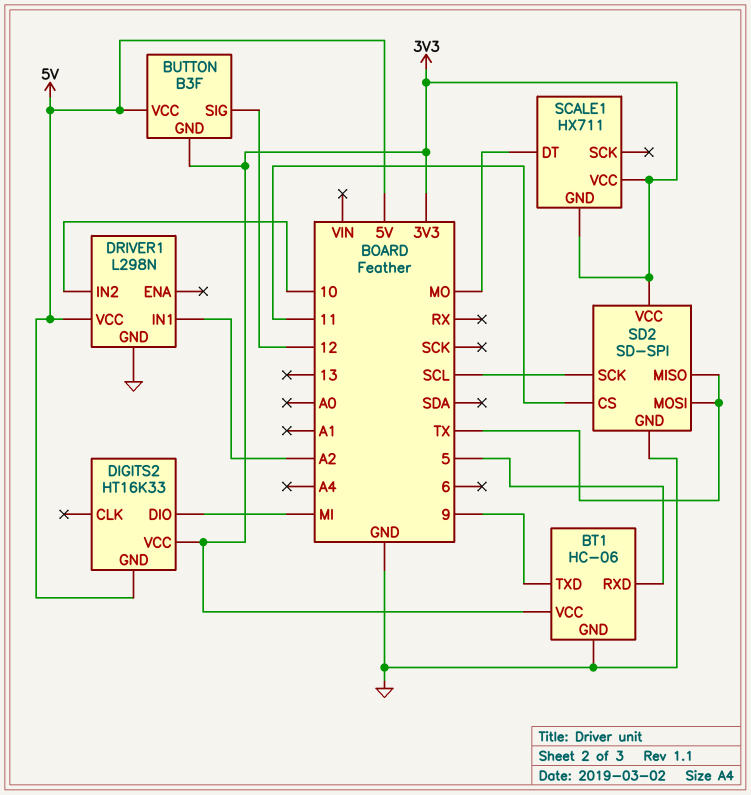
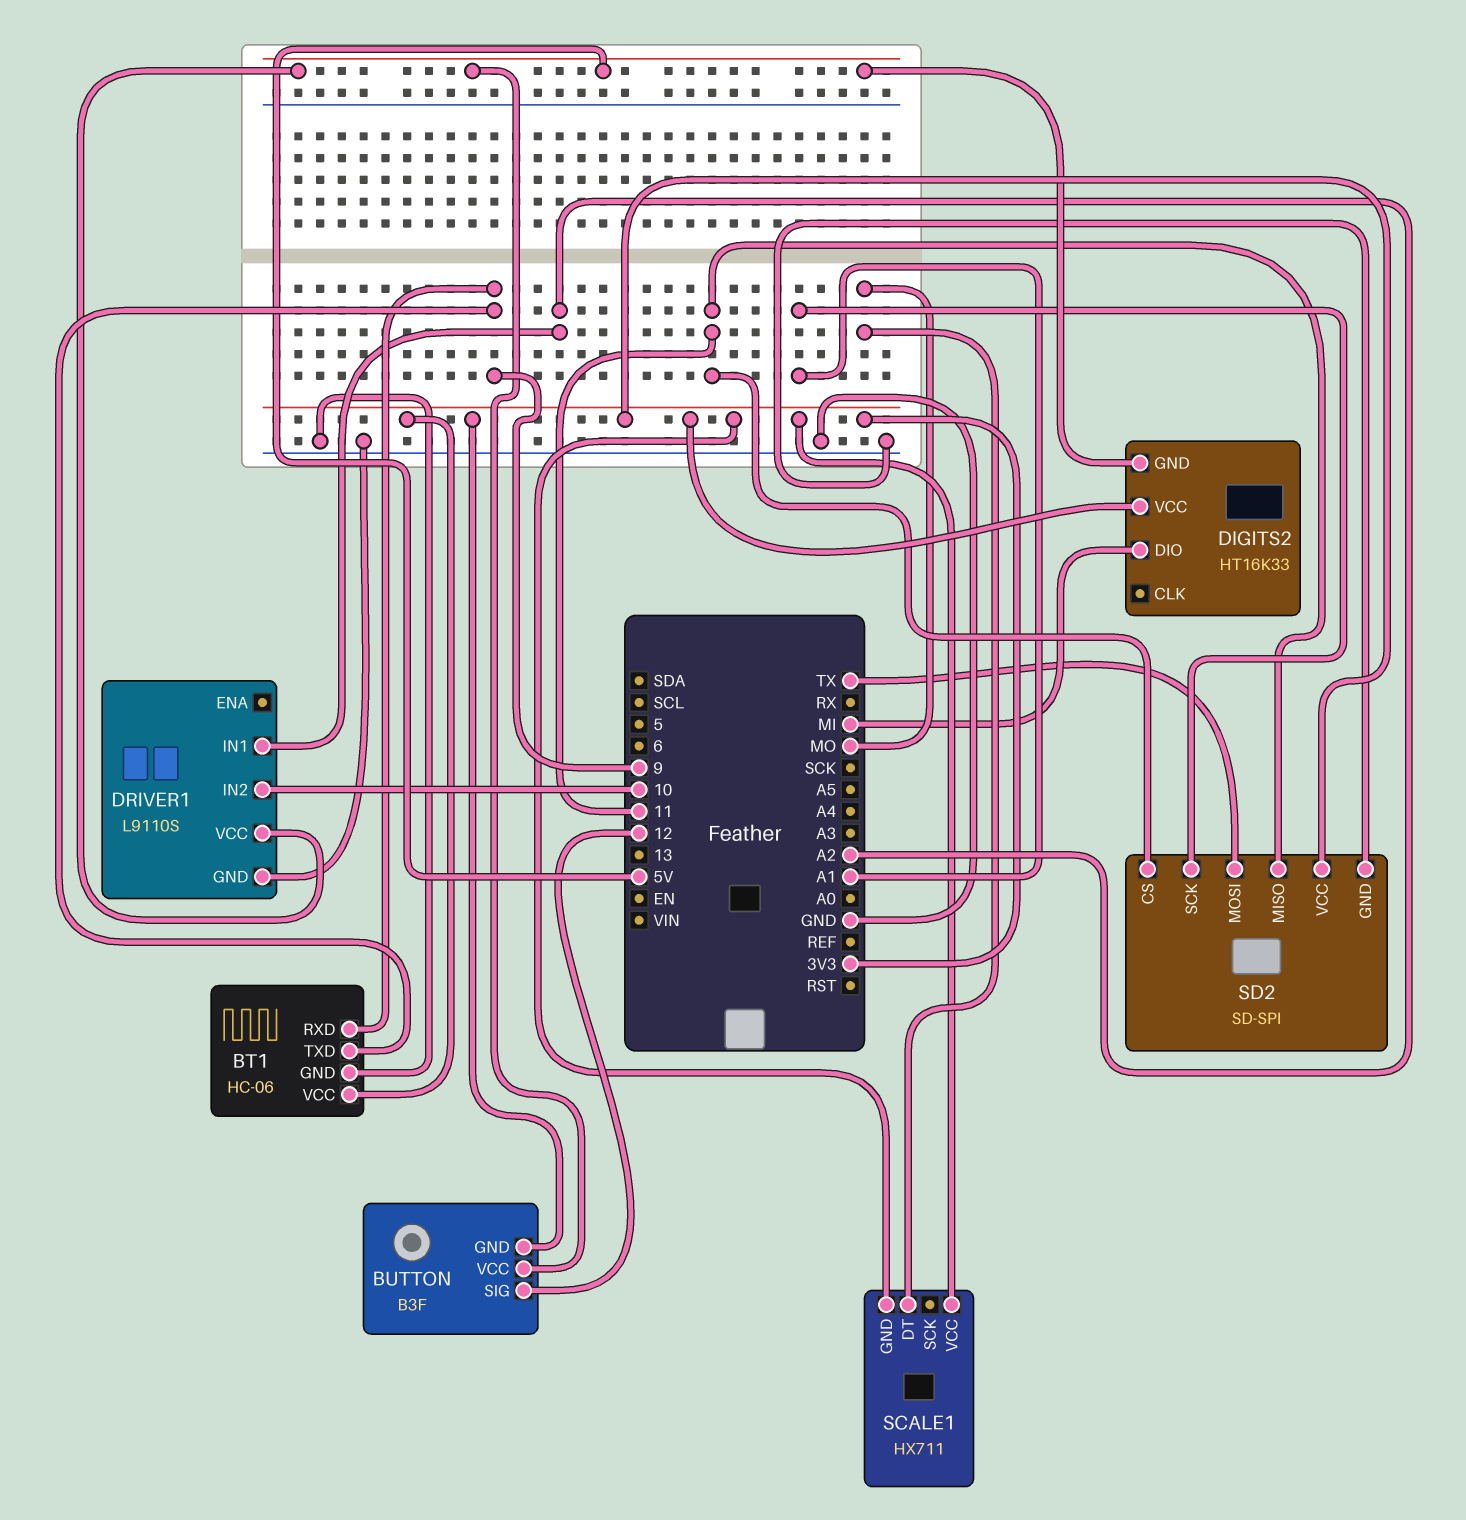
BT1 pin RXD: 5 -> 9
DRIVER1: L298N -> L9110S
SD2 pin MISO: TX -> 11
SD2 pin SCK: SCL -> A1

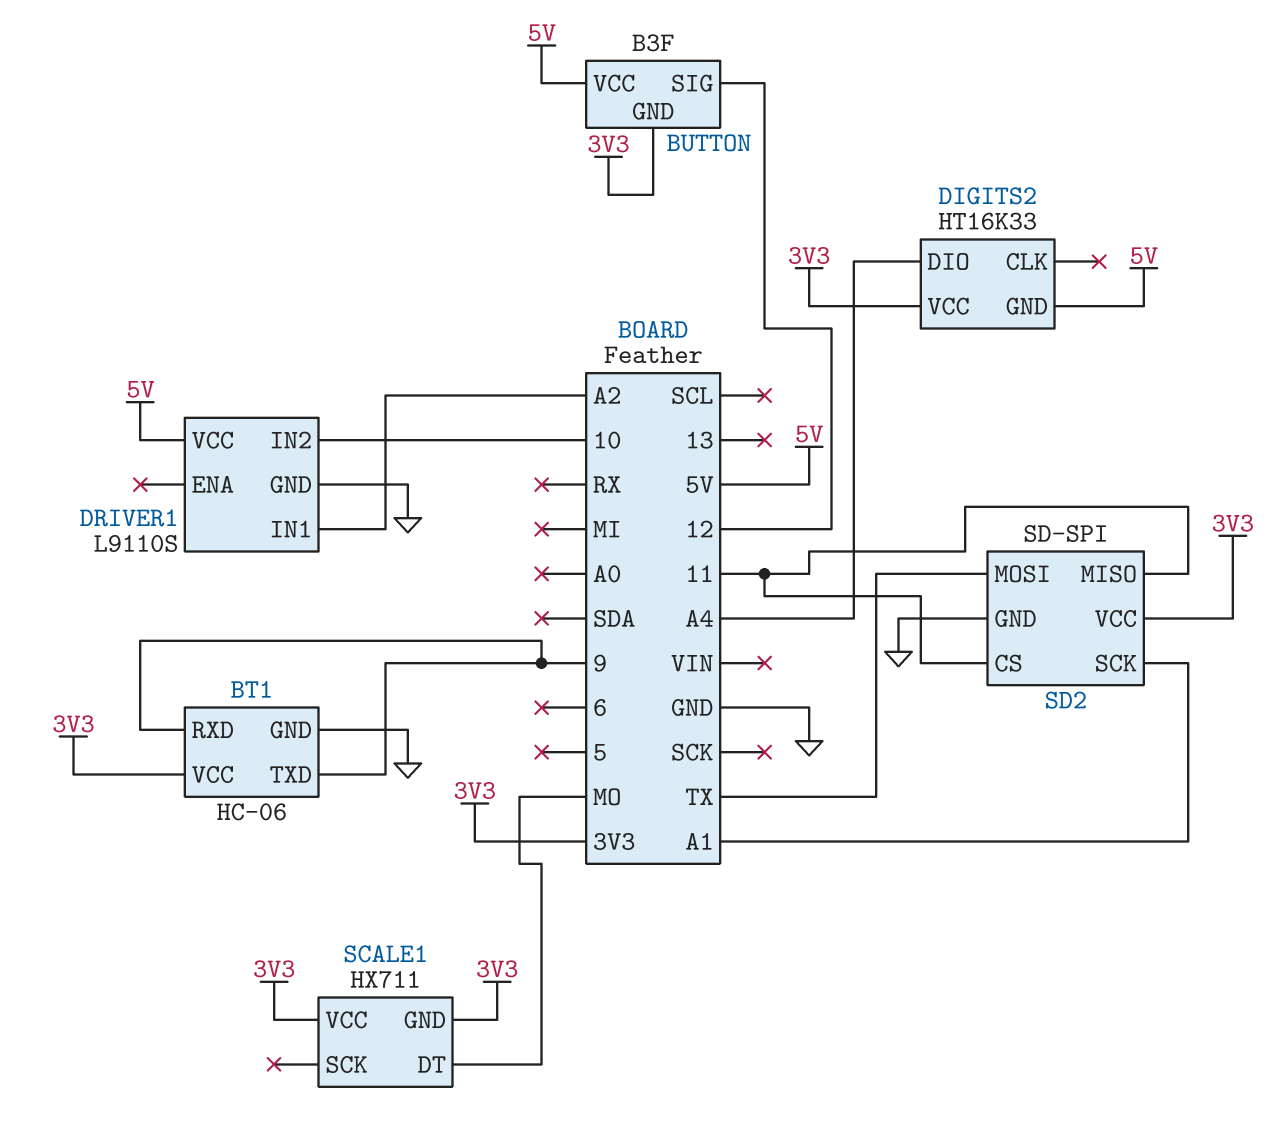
DIGITS2 pin DIO: MI -> A4

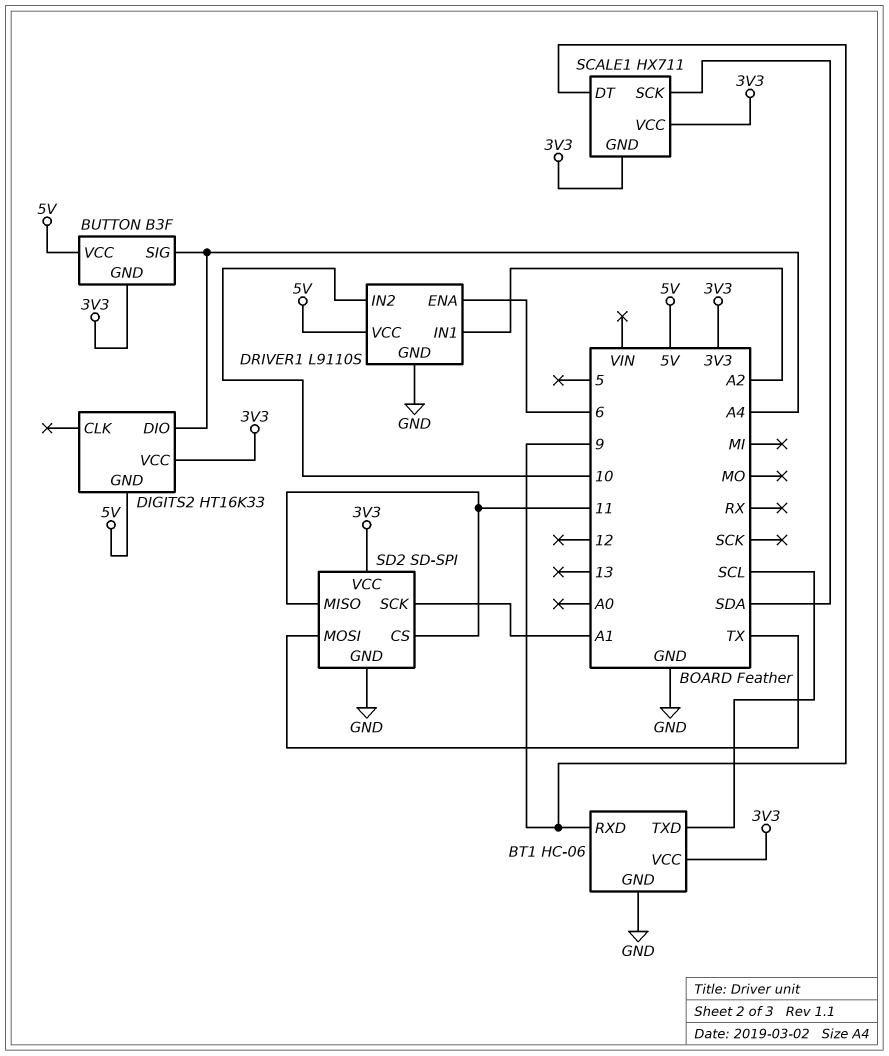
BT1 pin TXD: 9 -> SCL
BUTTON pin SIG: 12 -> A4
DRIVER1 pin ENA: none -> 6
SCALE1 pin DT: MO -> 9
SCALE1 pin SCK: none -> SDA

